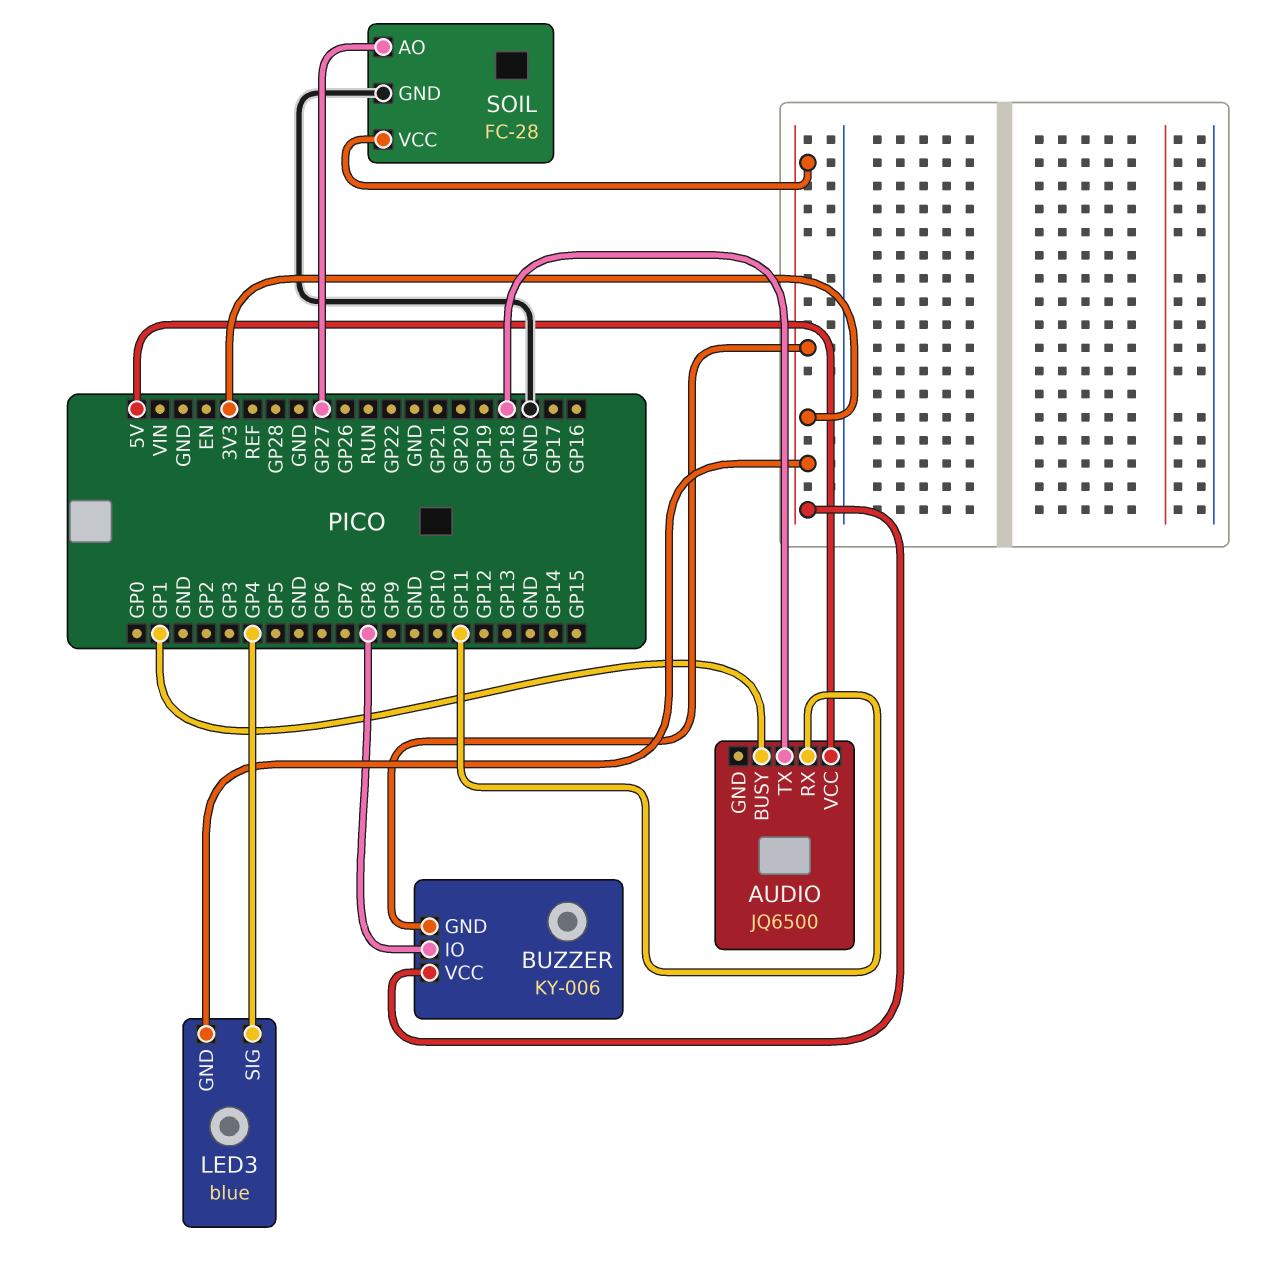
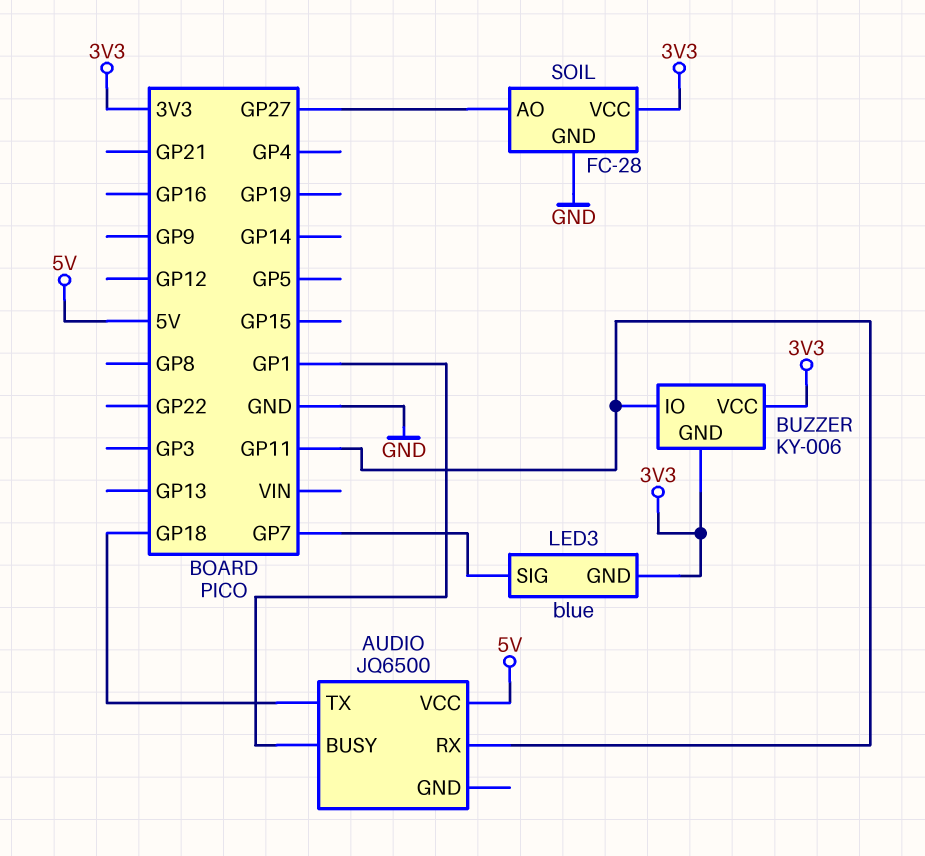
BUZZER pin IO: GP8 -> GP11
LED3 pin SIG: GP4 -> GP7

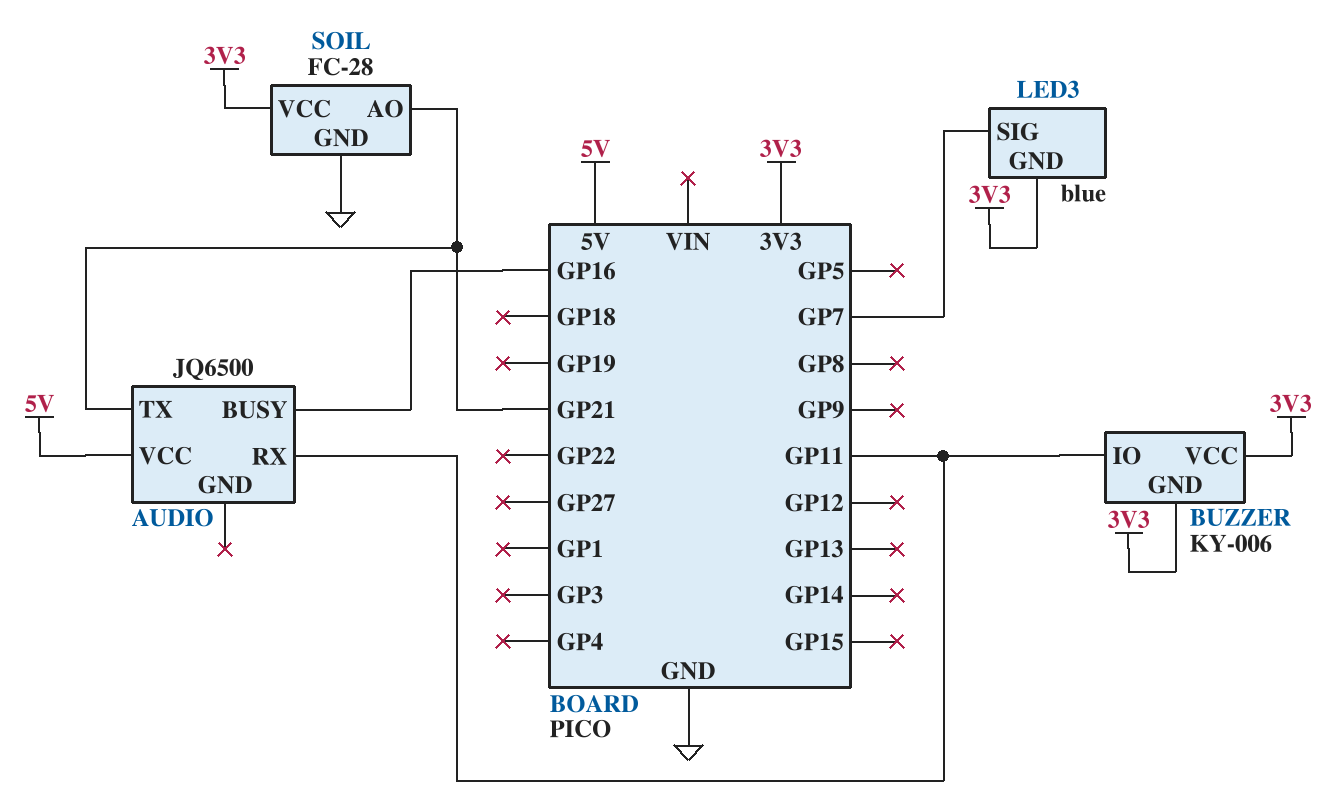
AUDIO pin BUSY: GP1 -> GP16
AUDIO pin TX: GP18 -> GP21
SOIL pin AO: GP27 -> GP21

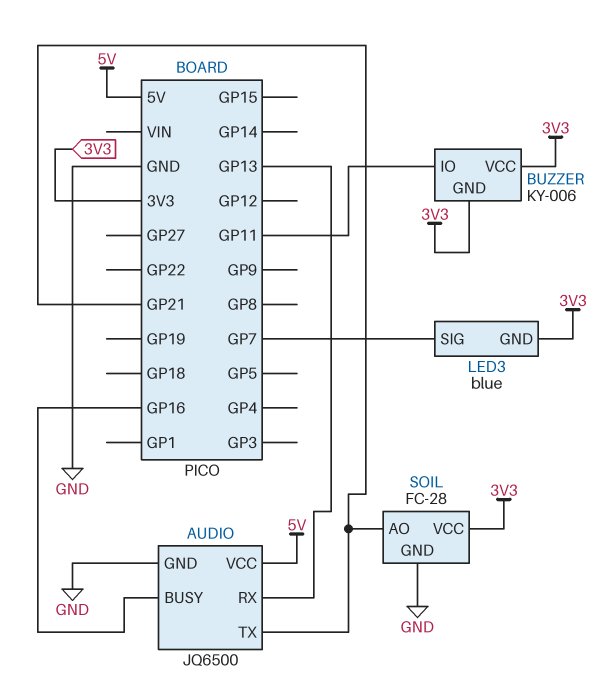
AUDIO pin GND: none -> GND
AUDIO pin RX: GP11 -> GP13

